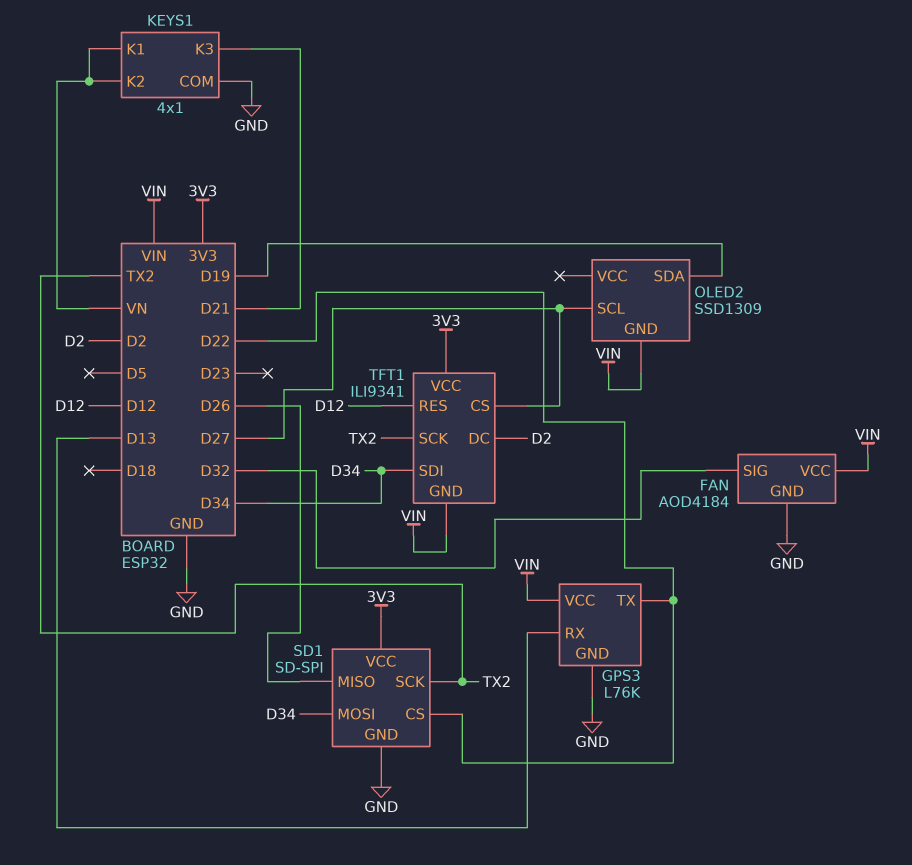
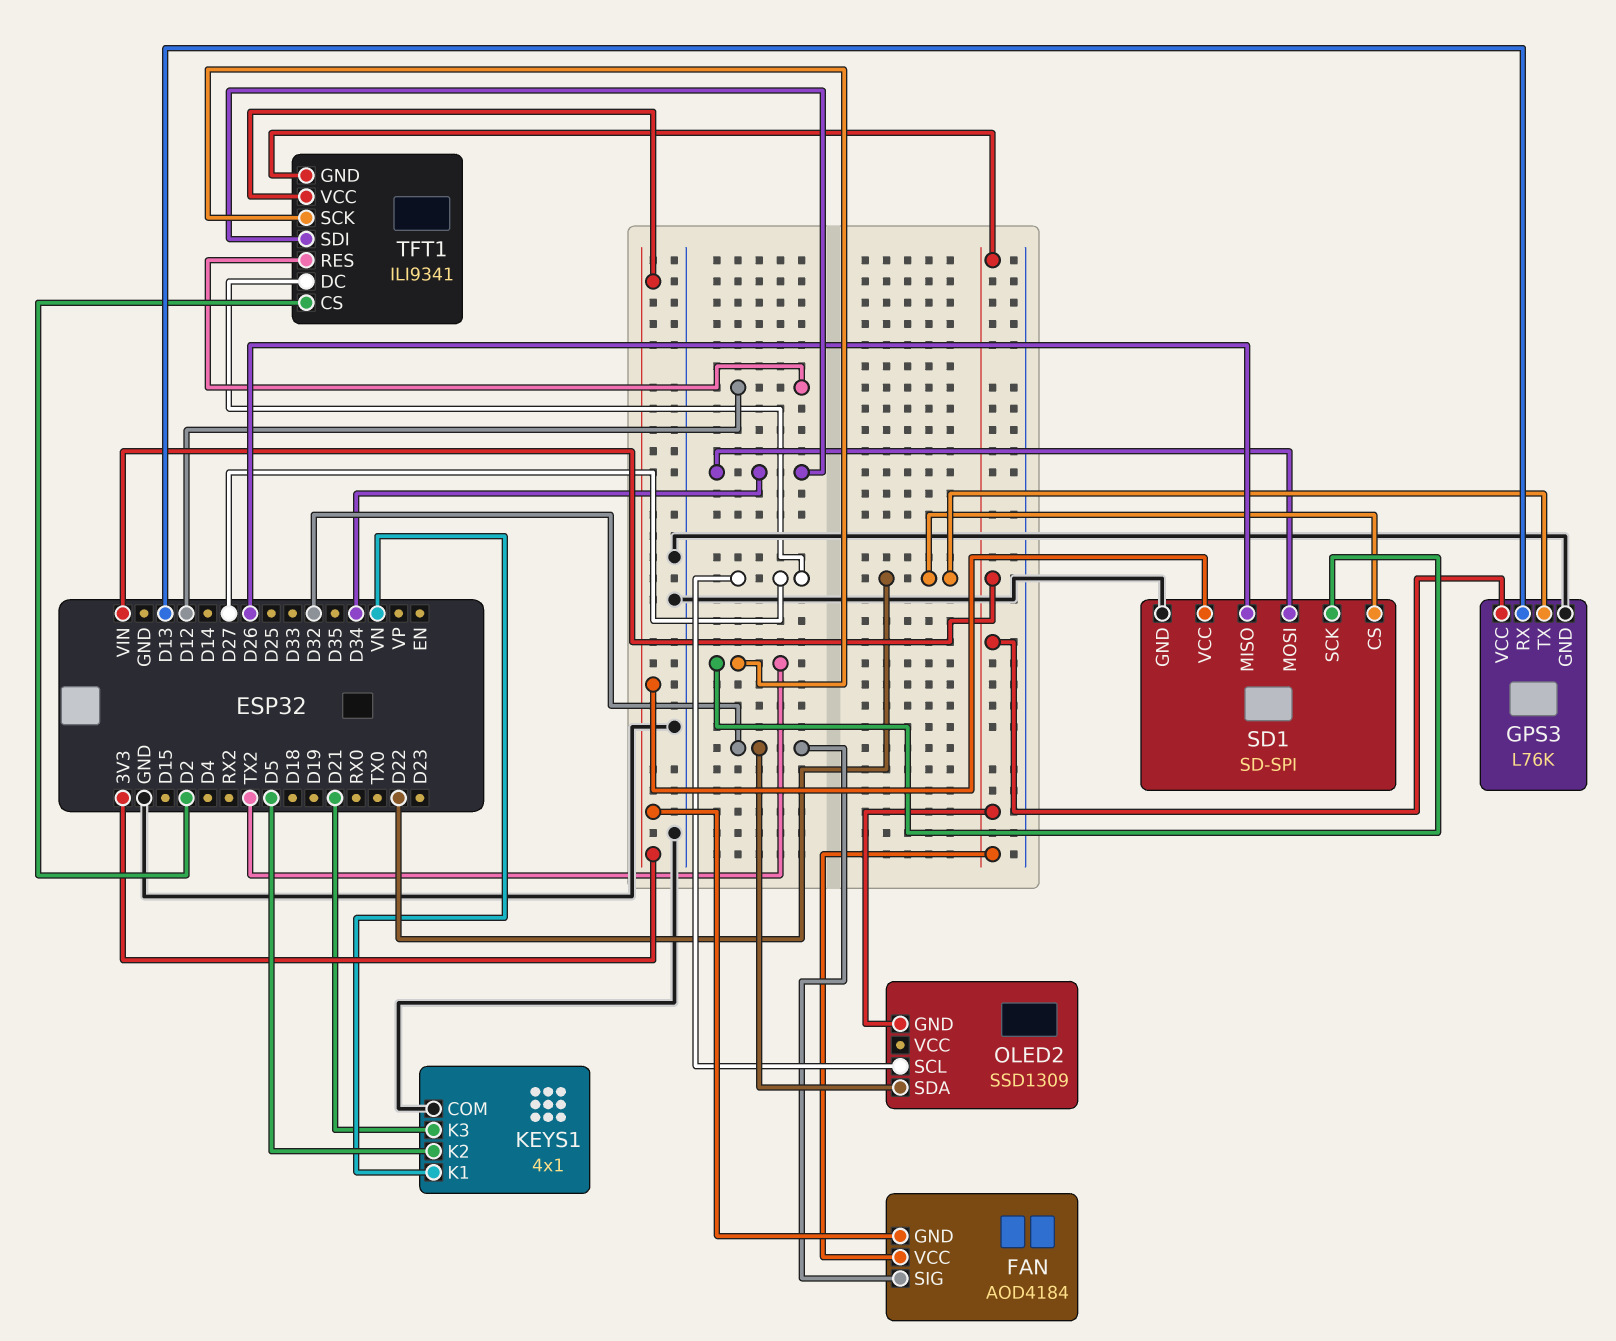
FAN pin GND: GND -> 3V3
KEYS1 pin K2: VN -> D5
OLED2 pin SDA: D19 -> D32
TFT1 pin CS: D27 -> D2
TFT1 pin DC: D2 -> D27

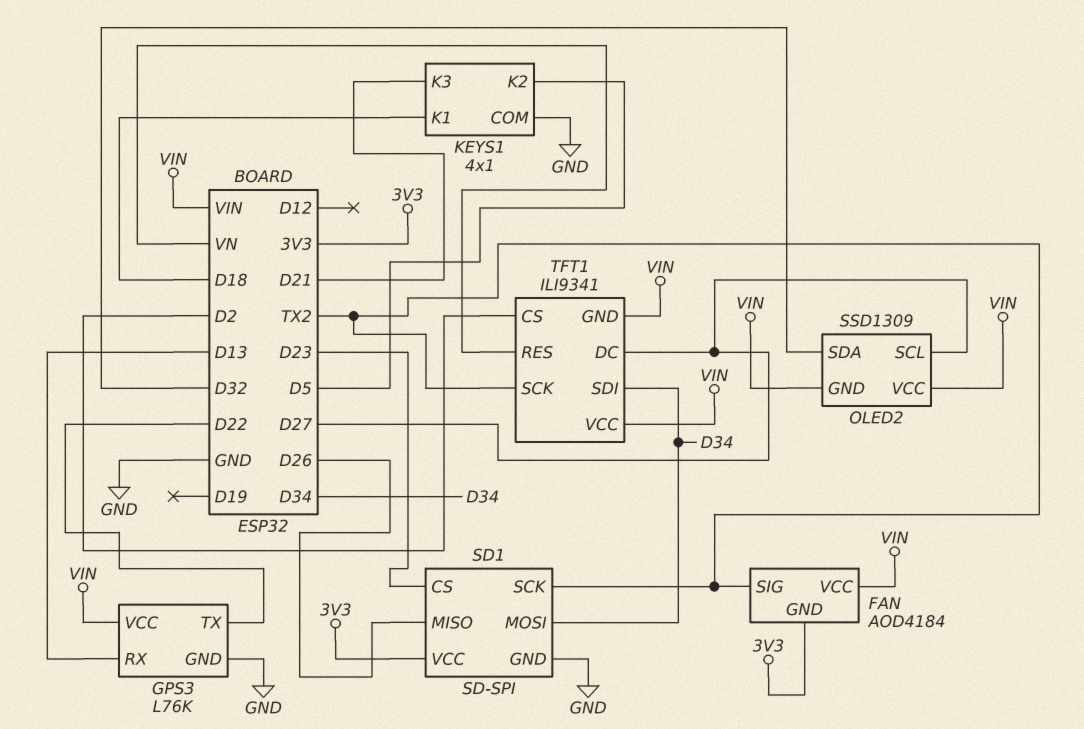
FAN pin SIG: D32 -> TX2
KEYS1 pin K1: VN -> D18
OLED2 pin VCC: none -> VIN
SD1 pin CS: D22 -> D23
TFT1 pin RES: D12 -> VN
TFT1 pin VCC: 3V3 -> VIN

